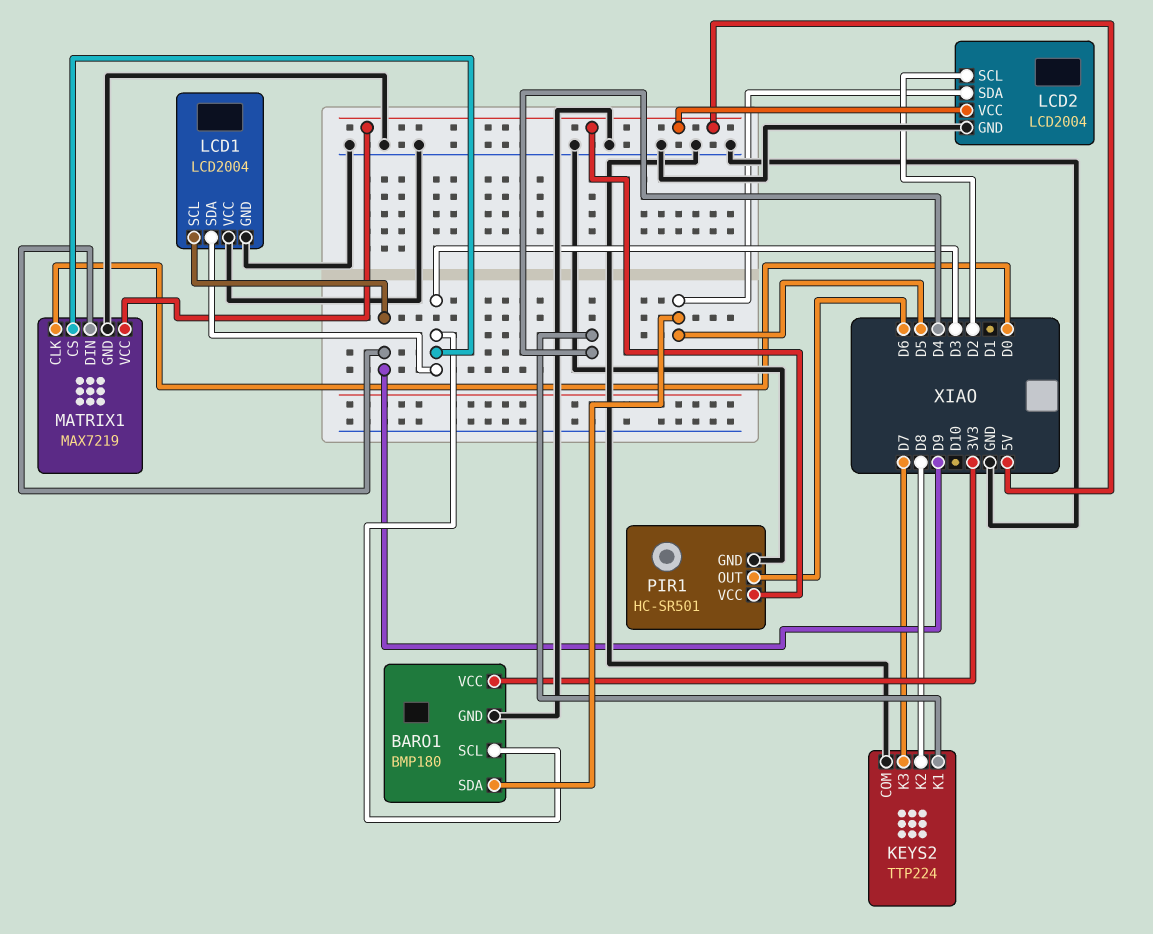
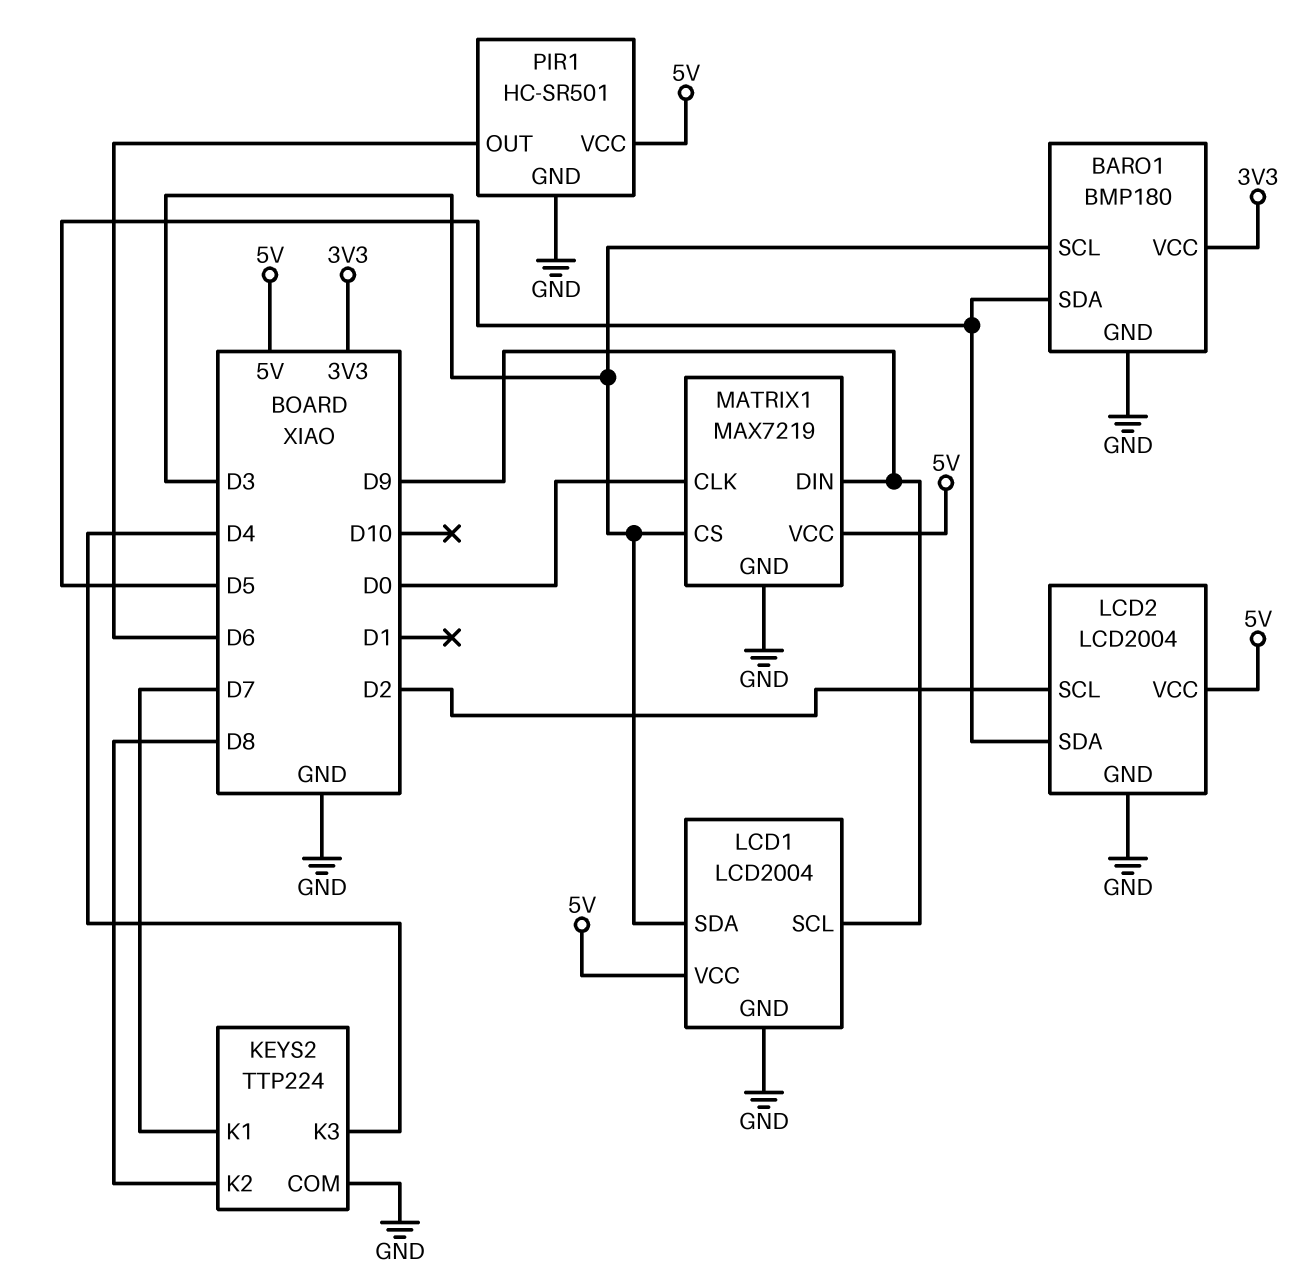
KEYS2 pin K1: D4 -> D7
KEYS2 pin K3: D7 -> D4
LCD1 pin VCC: GND -> 5V

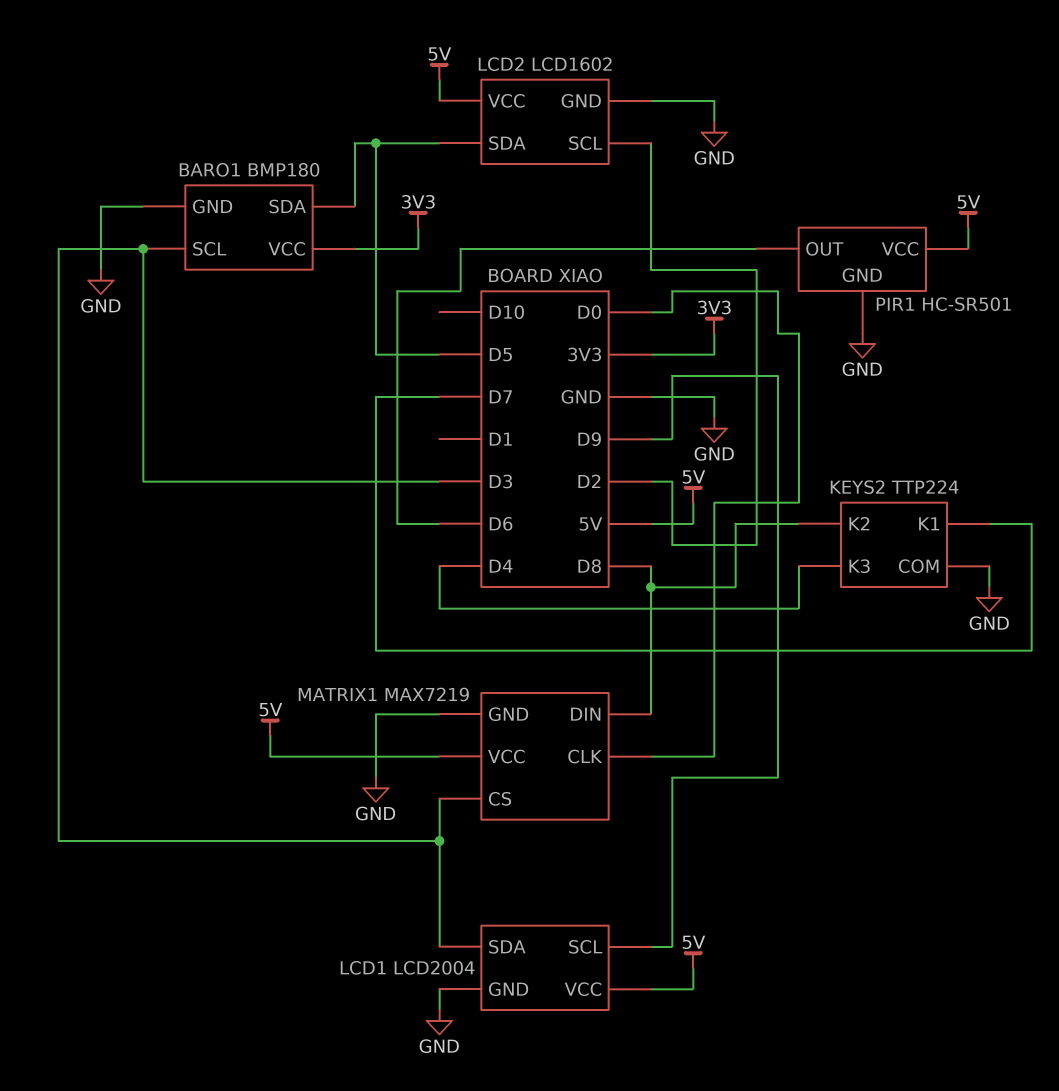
LCD2: LCD2004 -> LCD1602
MATRIX1 pin DIN: D9 -> D8

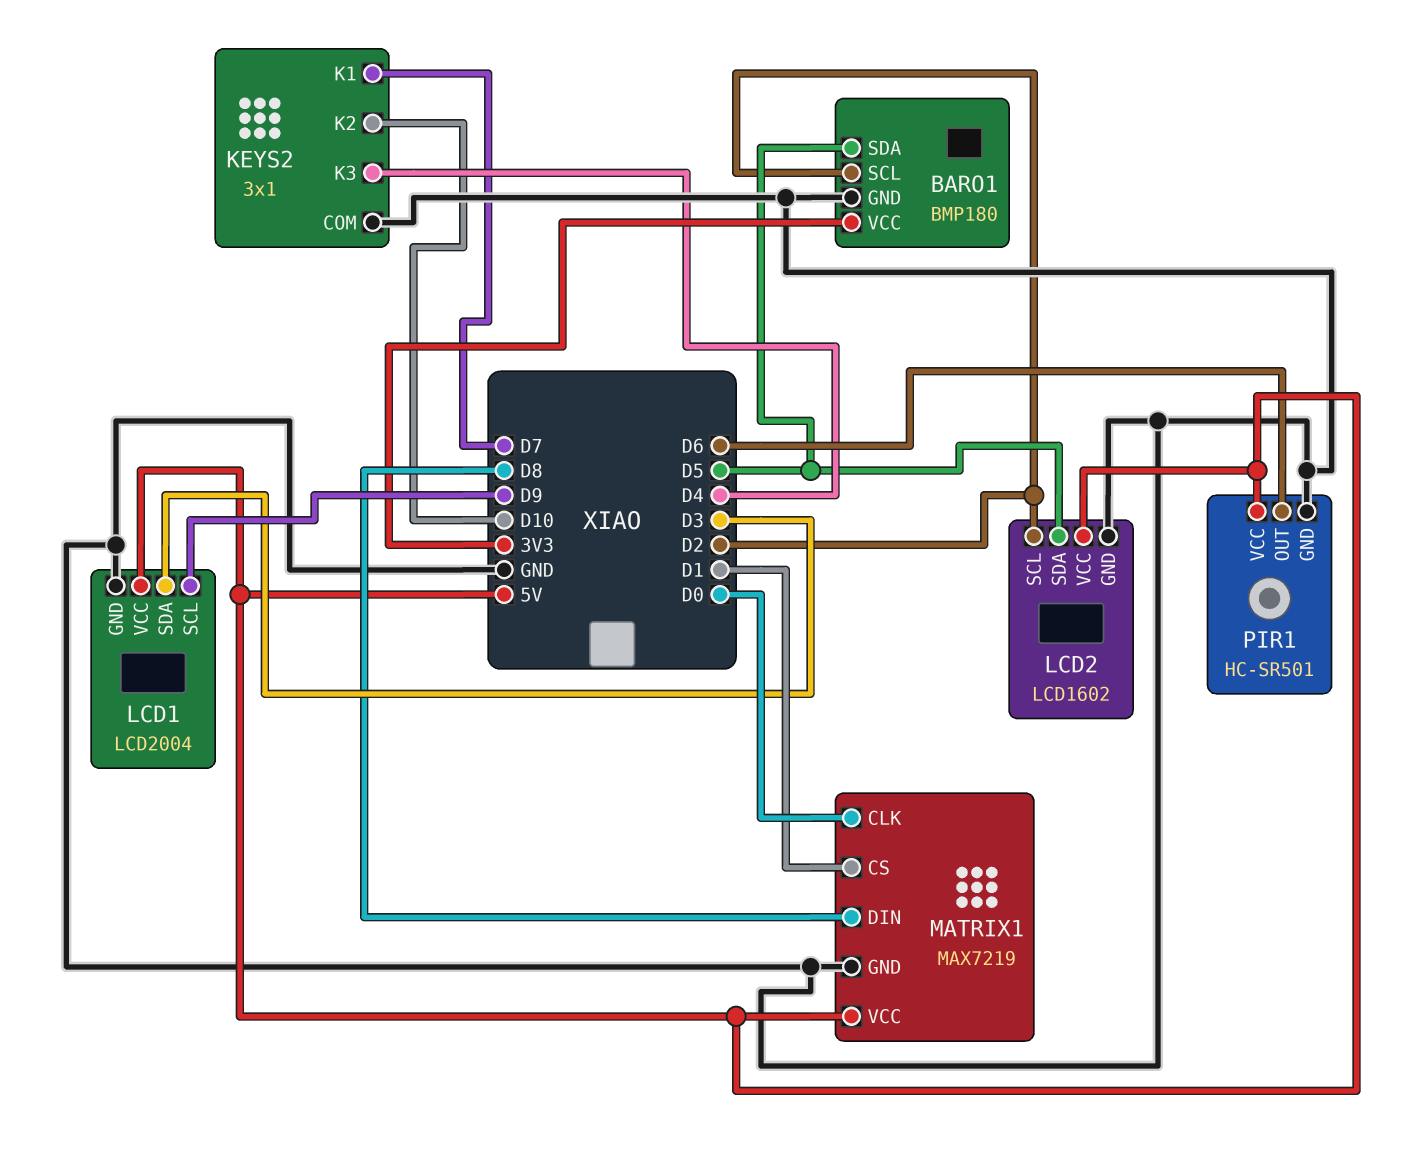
BARO1 pin SCL: D3 -> D2
KEYS2: TTP224 -> 3x1
KEYS2 pin K2: D8 -> D10
MATRIX1 pin CS: D3 -> D1

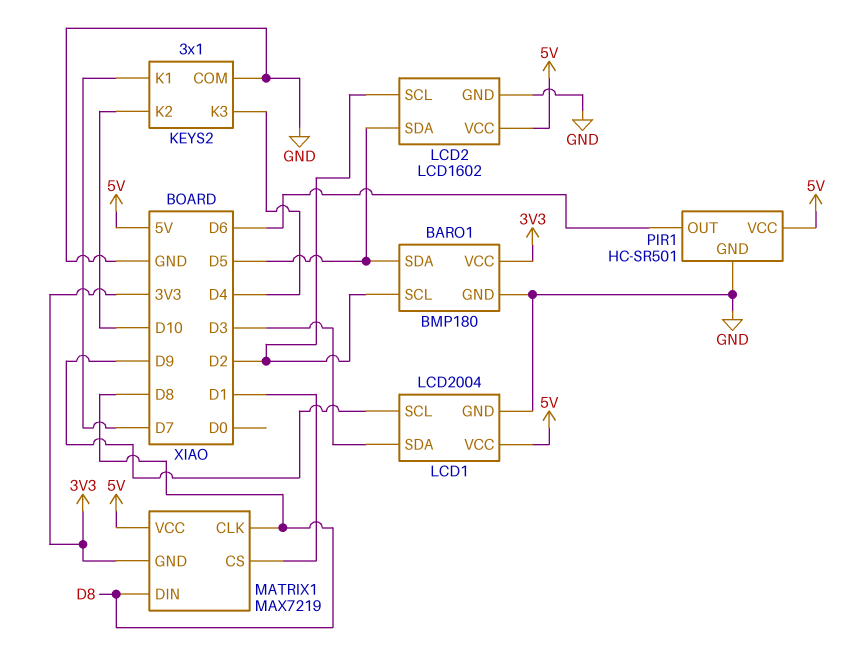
MATRIX1 pin CLK: D0 -> D8
MATRIX1 pin GND: GND -> 3V3

